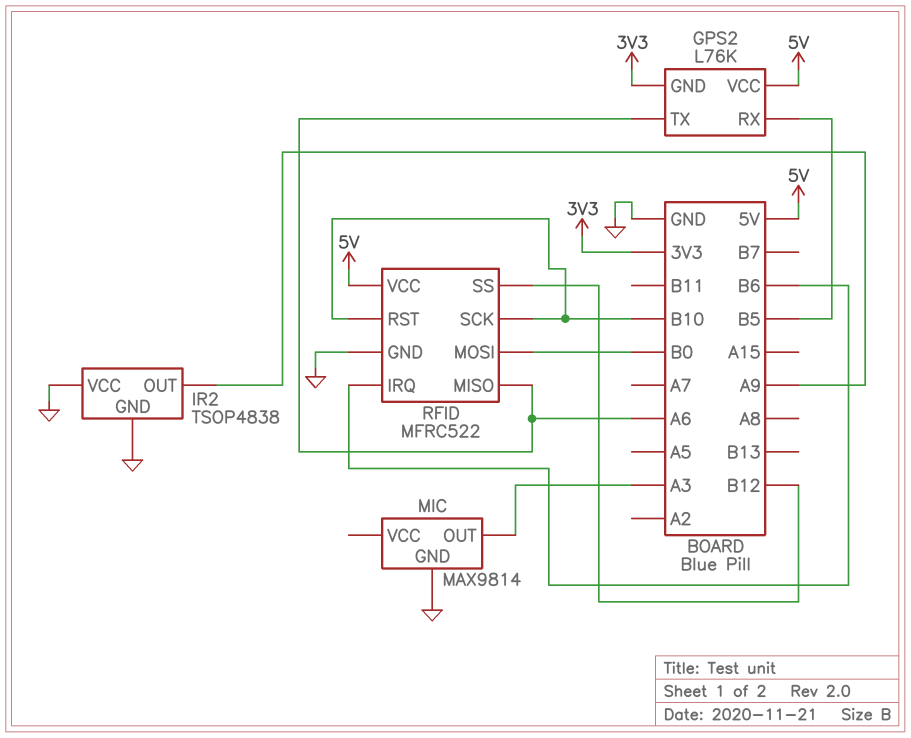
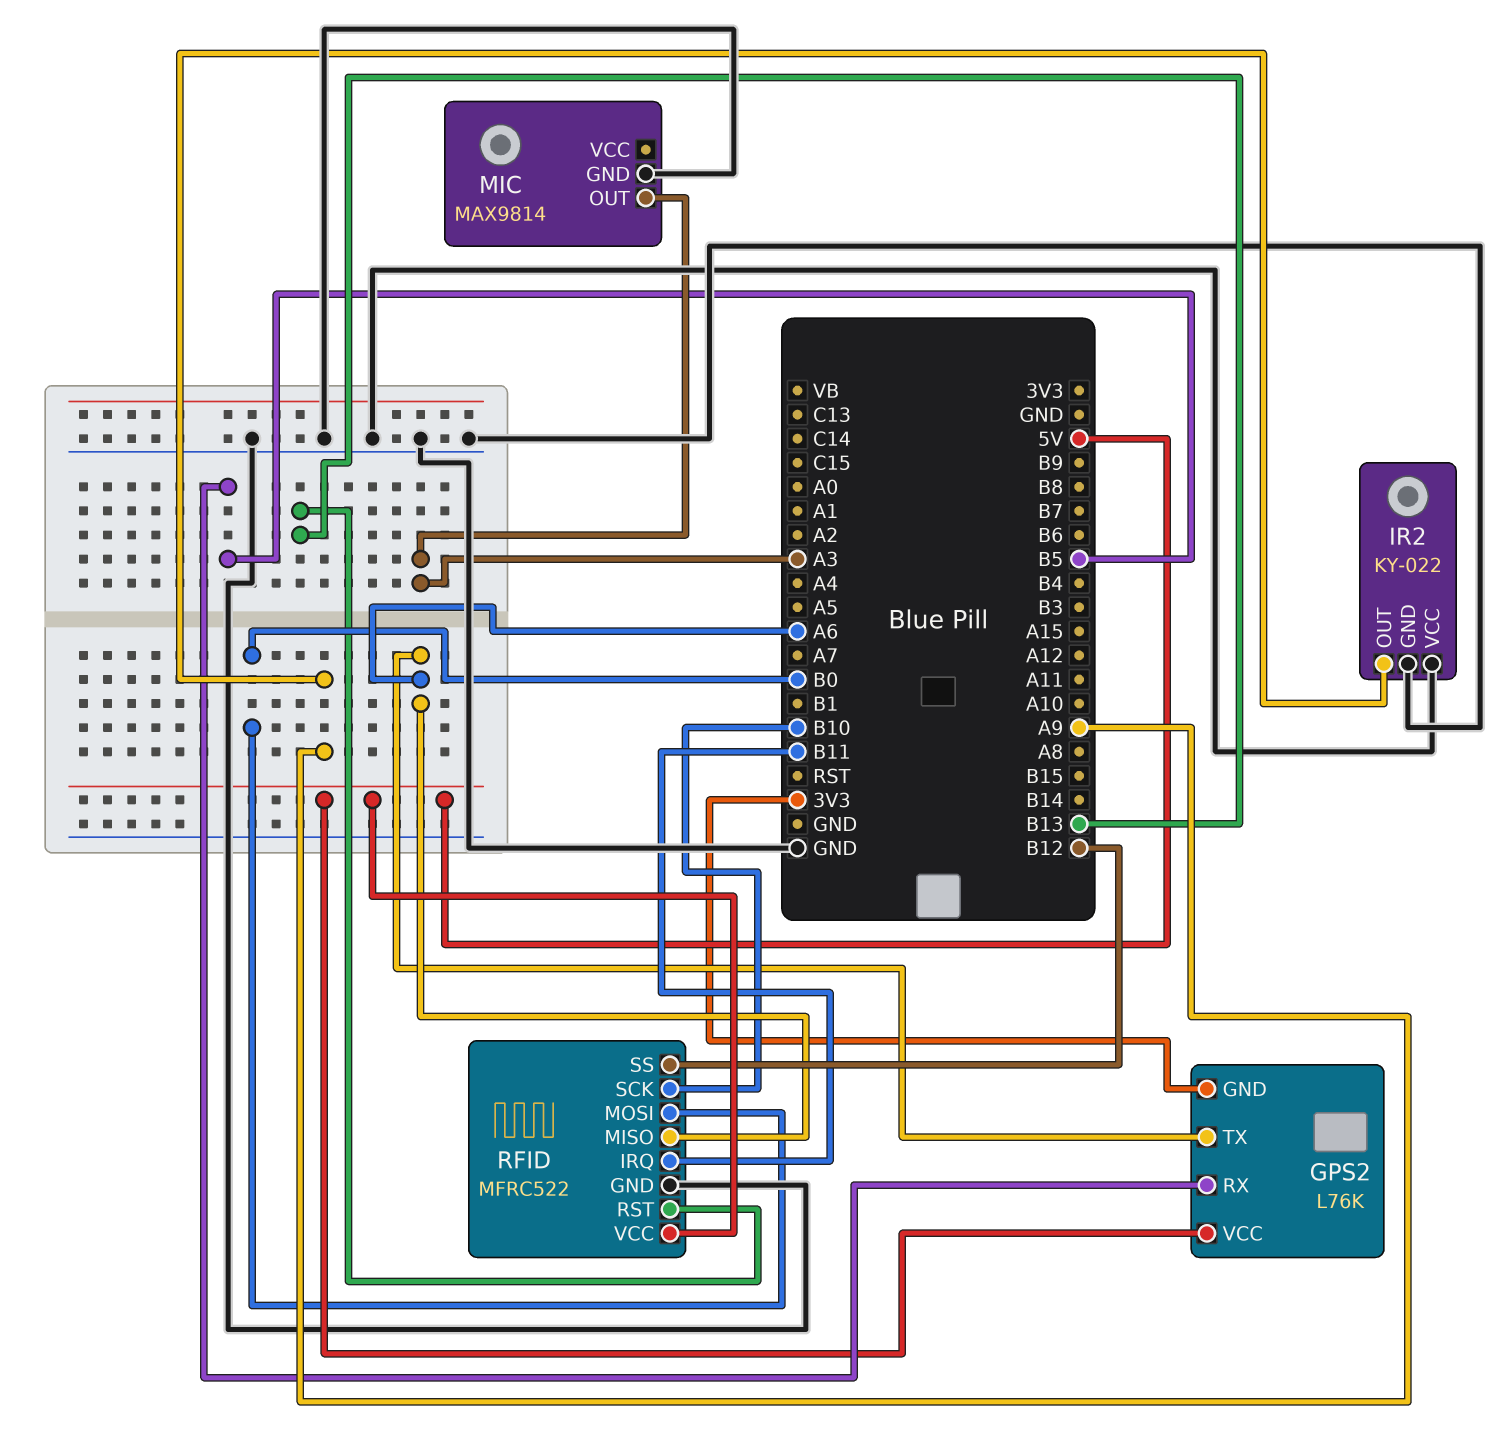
IR2: TSOP4838 -> KY-022
RFID pin IRQ: B6 -> B11
RFID pin RST: B10 -> B13

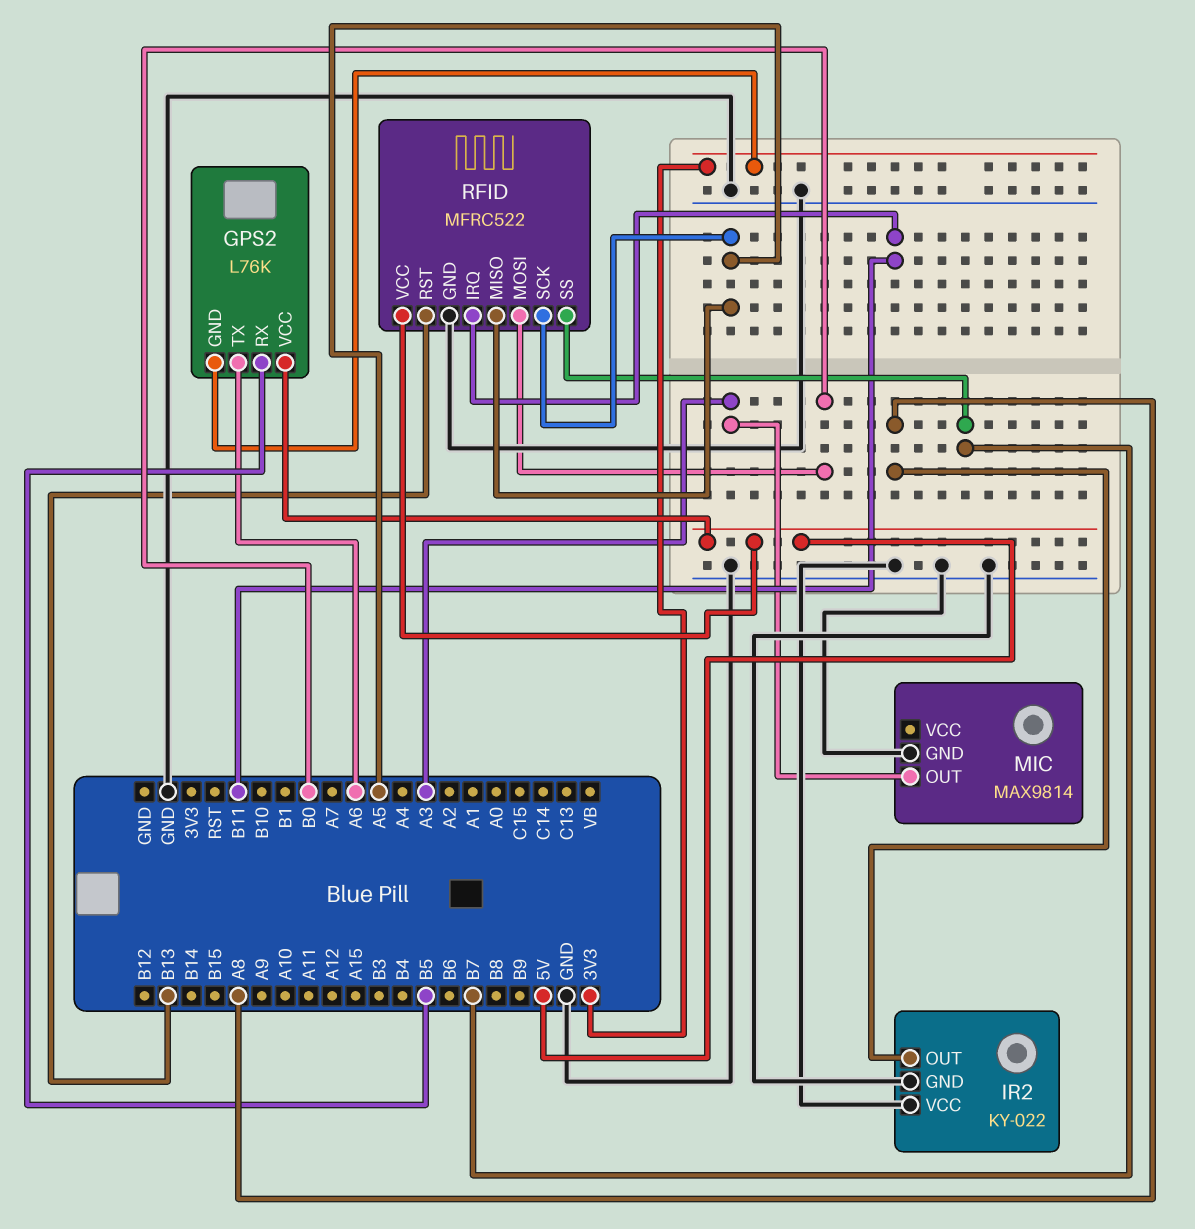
IR2 pin OUT: A9 -> A8
RFID pin MISO: A6 -> A5
RFID pin SCK: B10 -> A5
RFID pin SS: B12 -> B7

